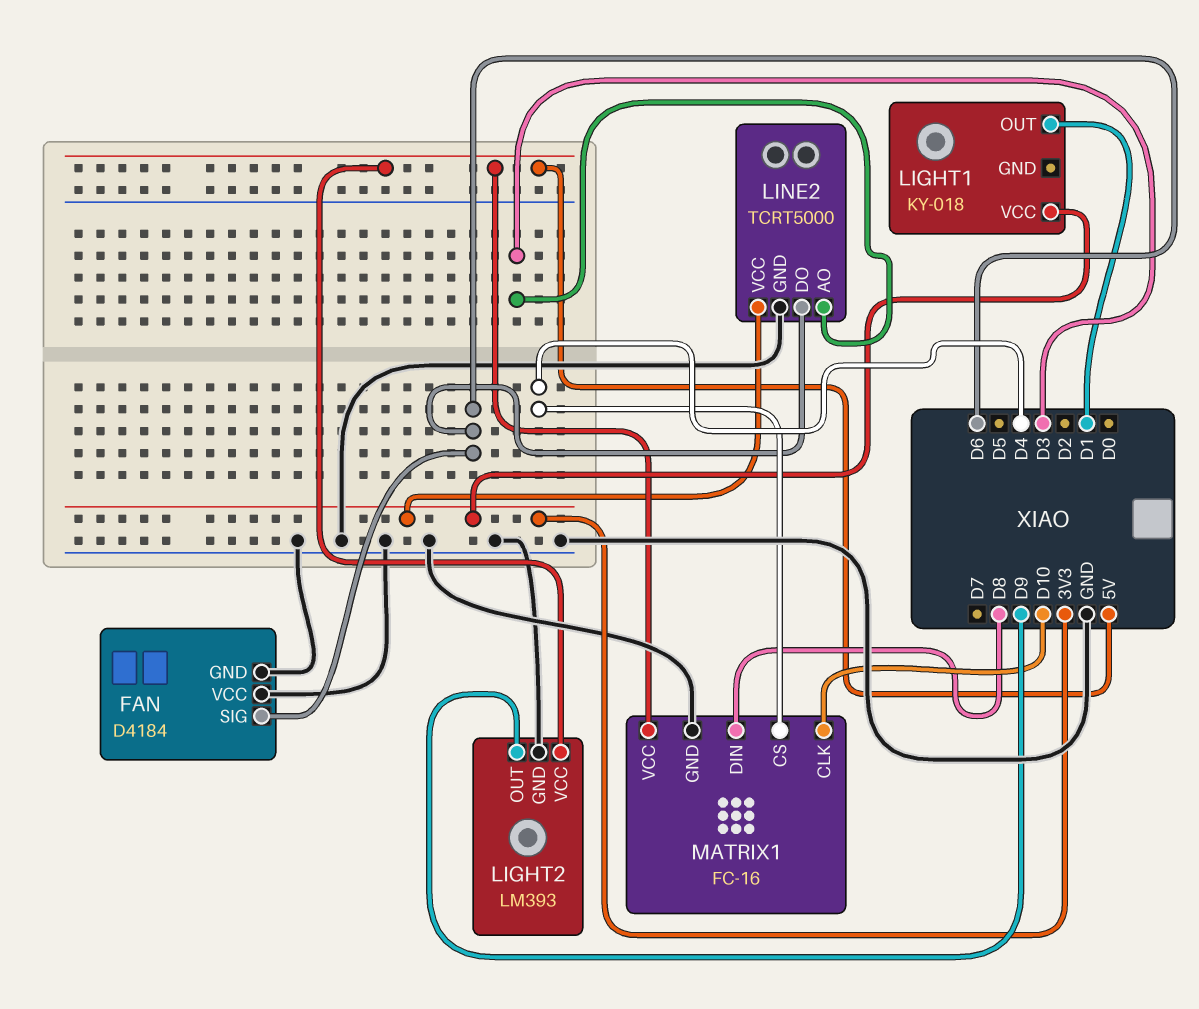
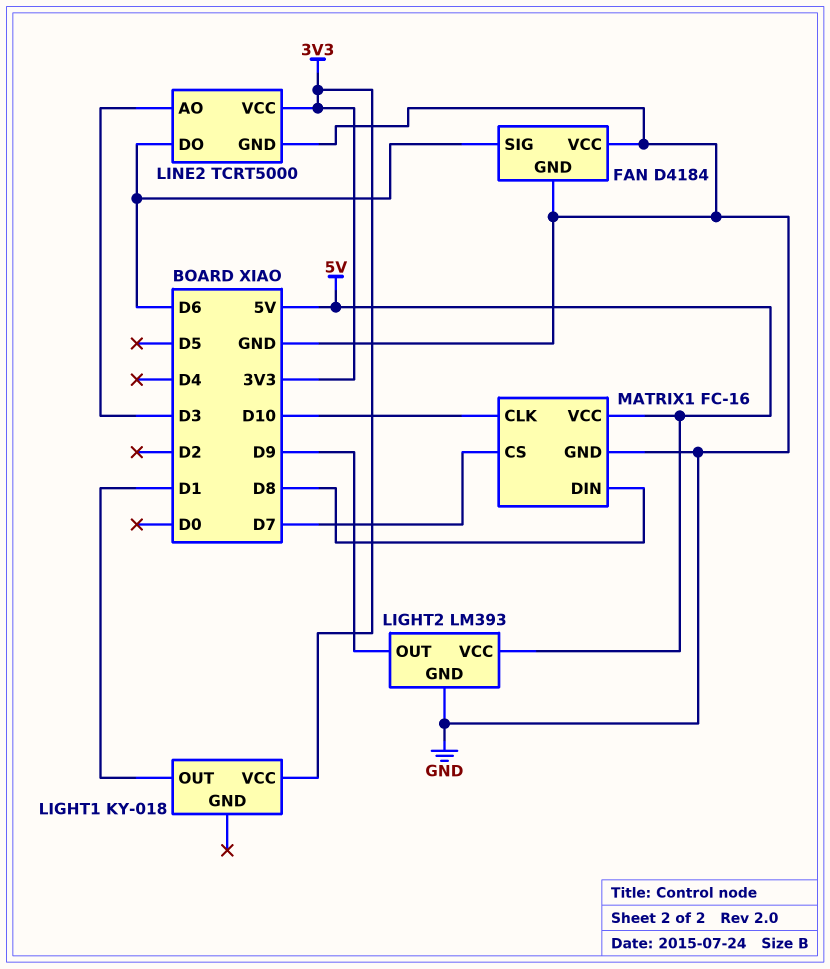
MATRIX1 pin CS: D4 -> D7

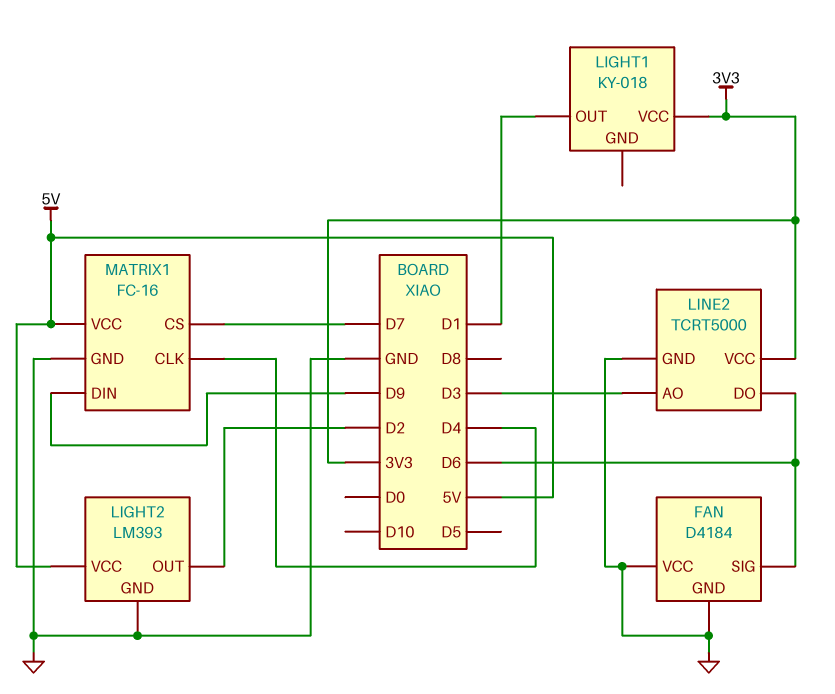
LIGHT2 pin OUT: D9 -> D2
MATRIX1 pin CLK: D10 -> D4
MATRIX1 pin DIN: D8 -> D9

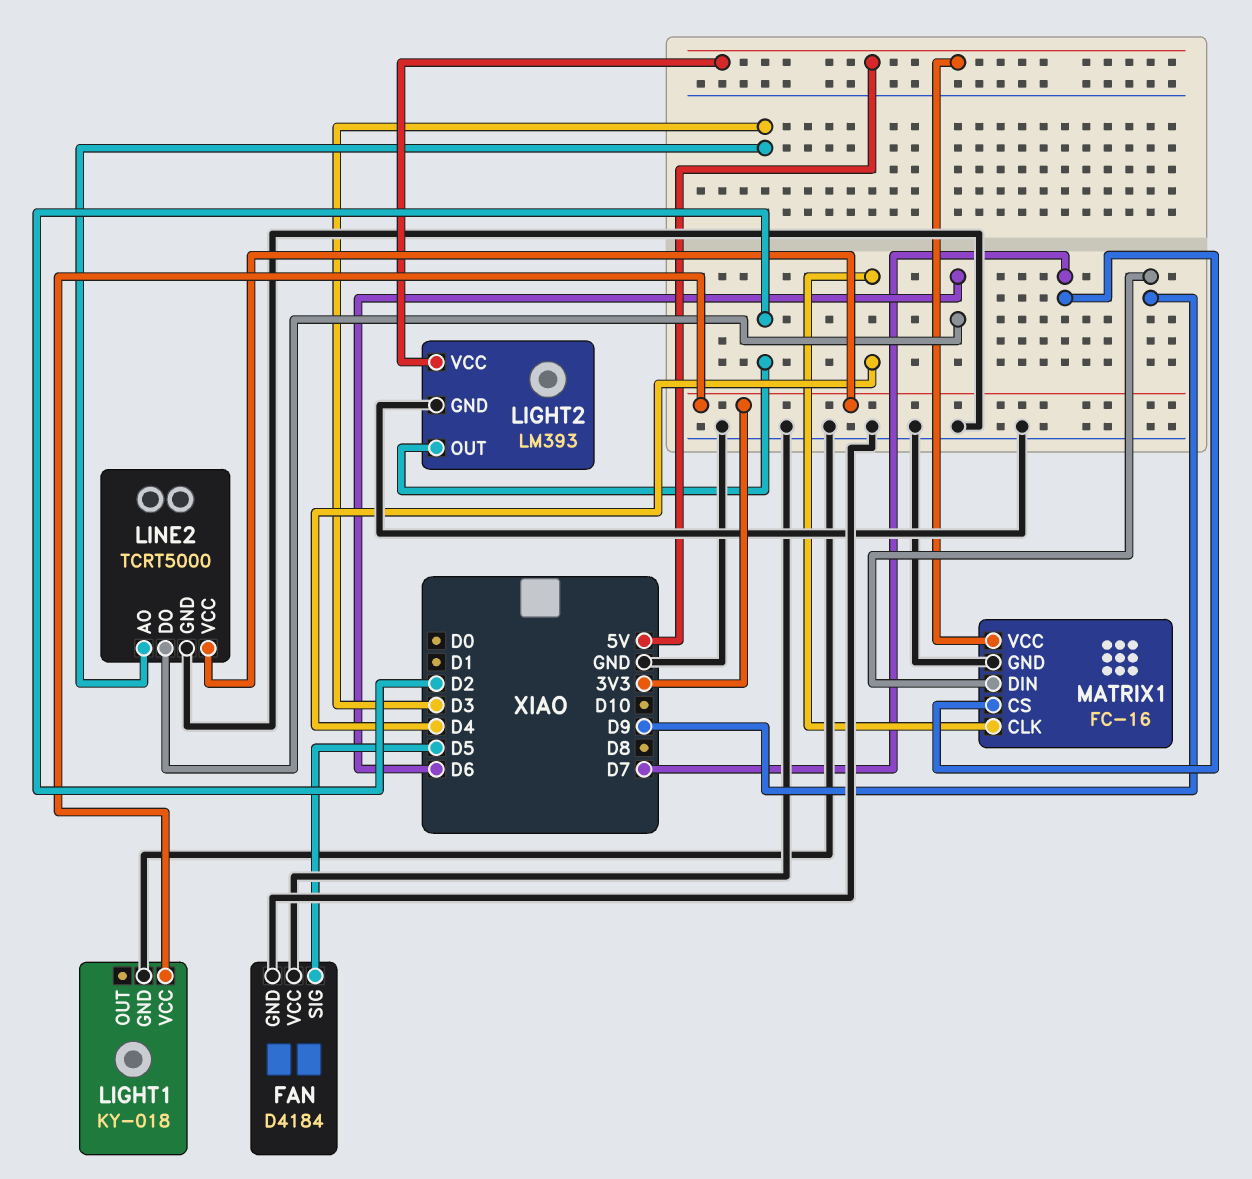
FAN pin SIG: D6 -> D5
LIGHT1 pin GND: none -> GND
LIGHT1 pin OUT: D1 -> none

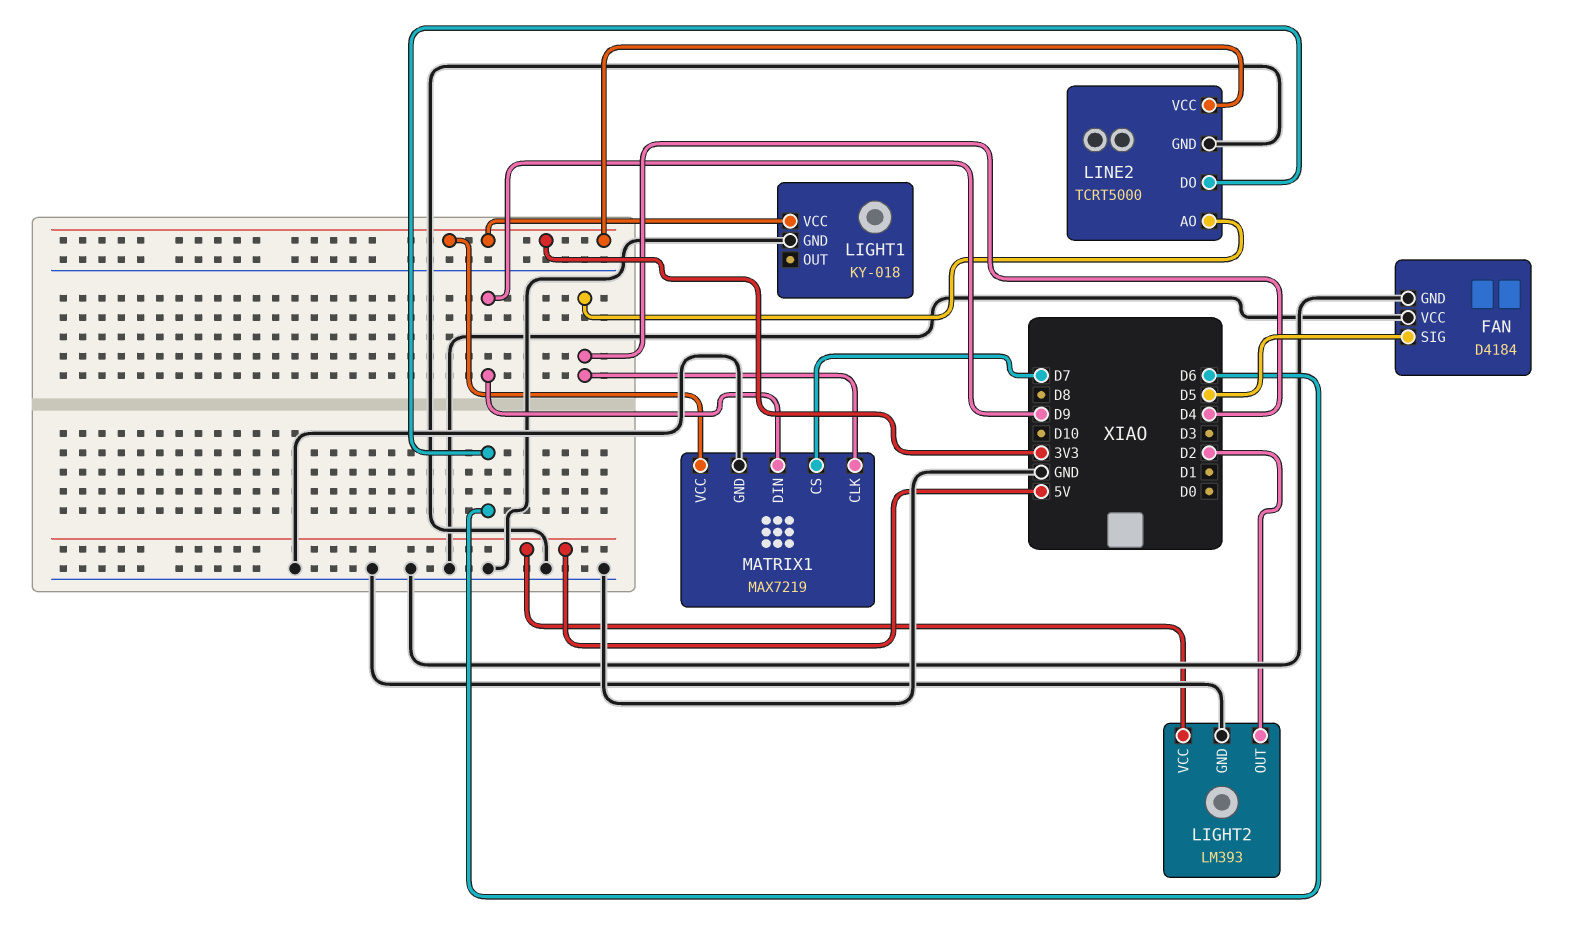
LINE2 pin AO: D3 -> D4
MATRIX1: FC-16 -> MAX7219
MATRIX1 pin VCC: 5V -> 3V3

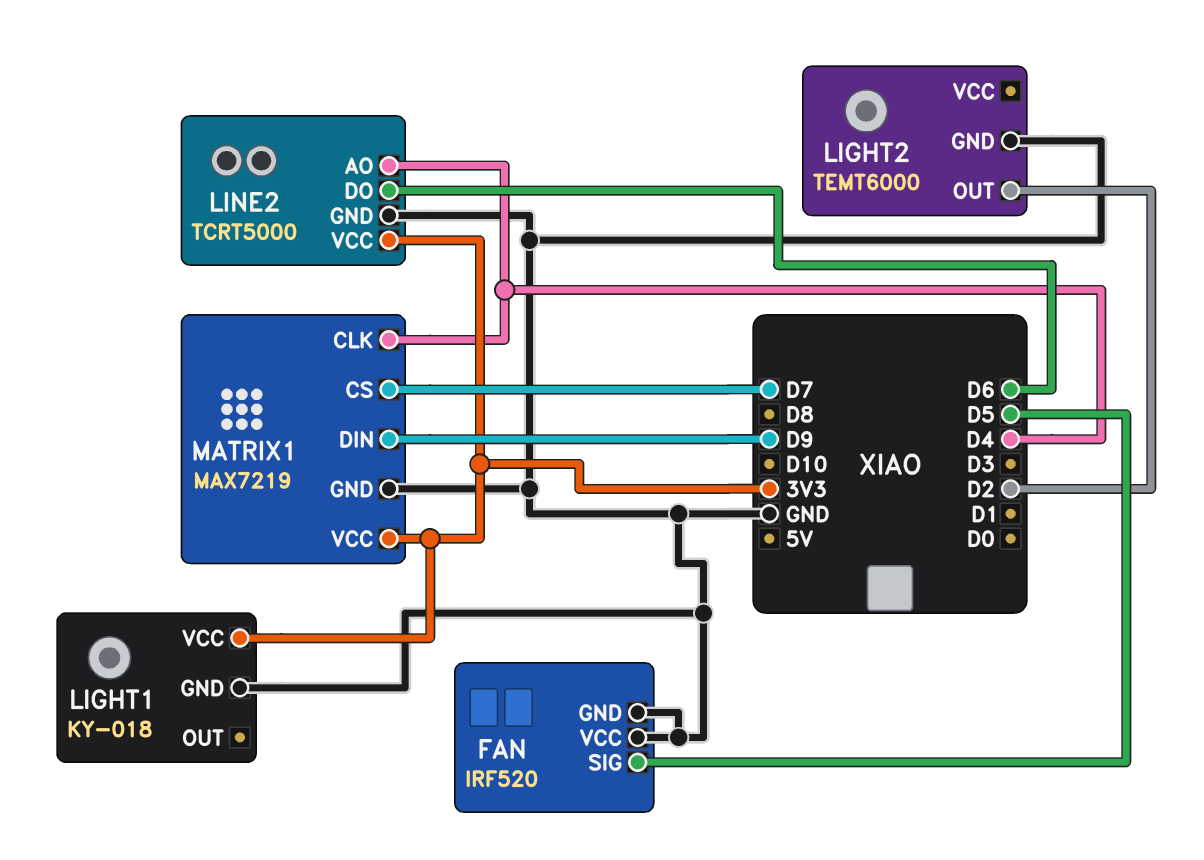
FAN: D4184 -> IRF520
LIGHT2: LM393 -> TEMT6000
LIGHT2 pin VCC: 5V -> none

